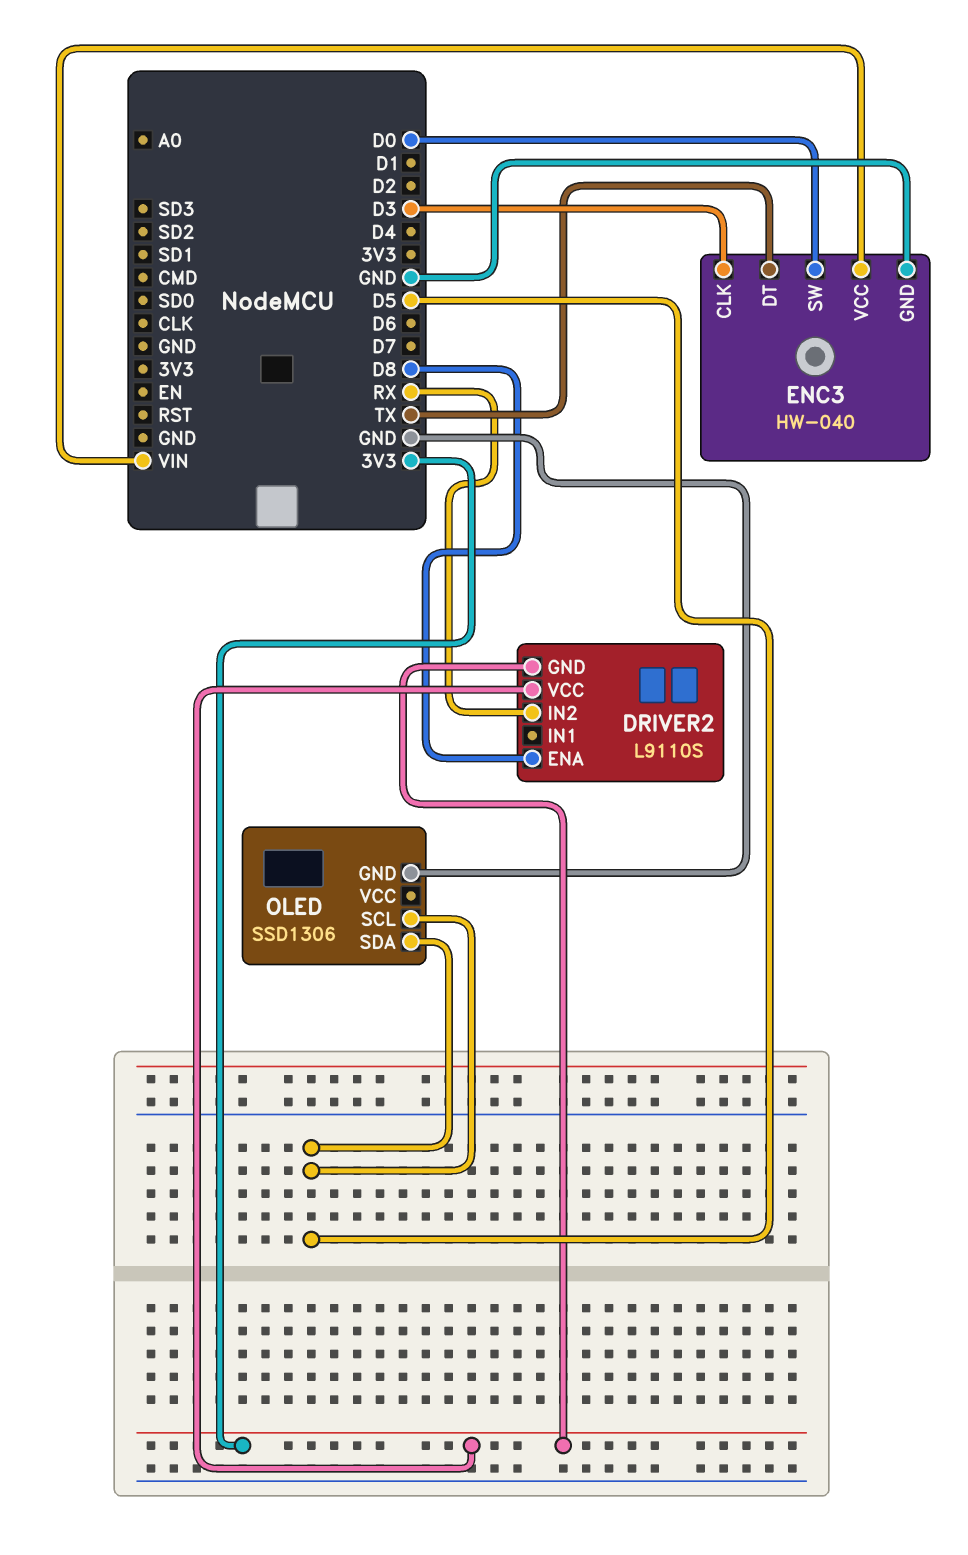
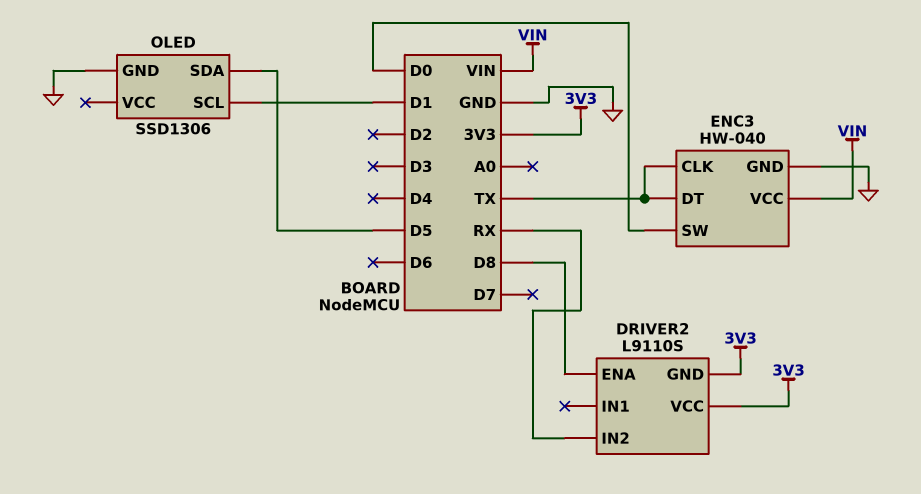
ENC3 pin CLK: D3 -> TX
OLED pin SCL: D5 -> D1

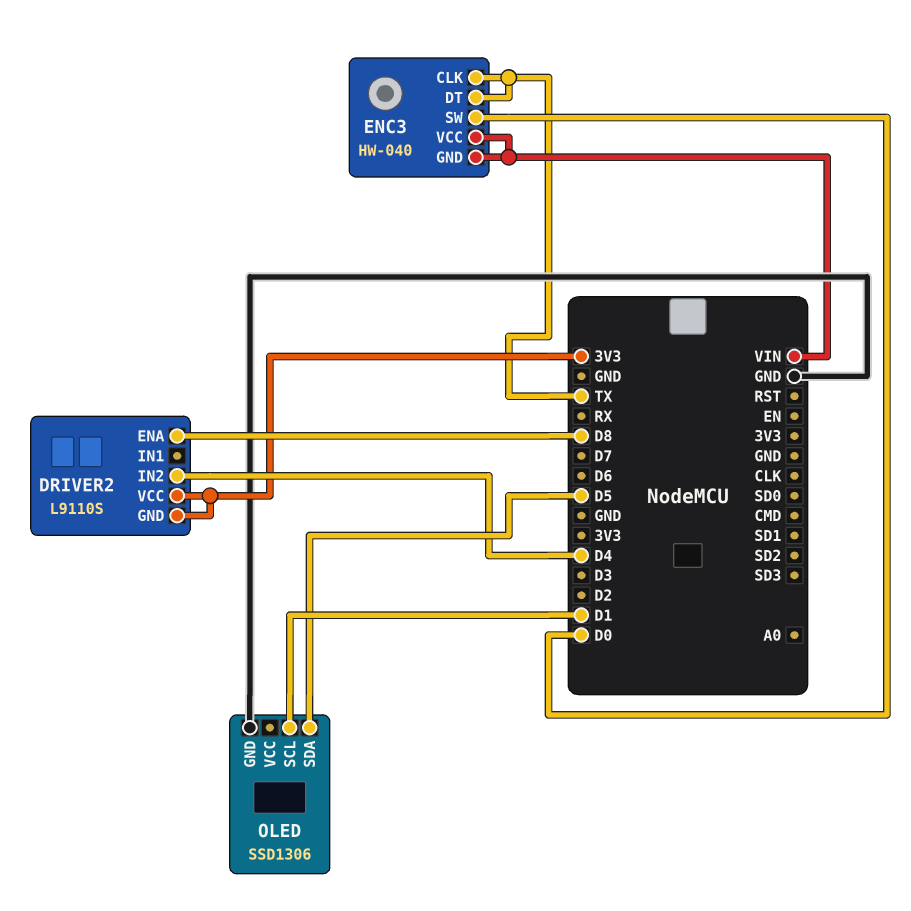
DRIVER2 pin IN2: RX -> D4
ENC3 pin GND: GND -> VIN

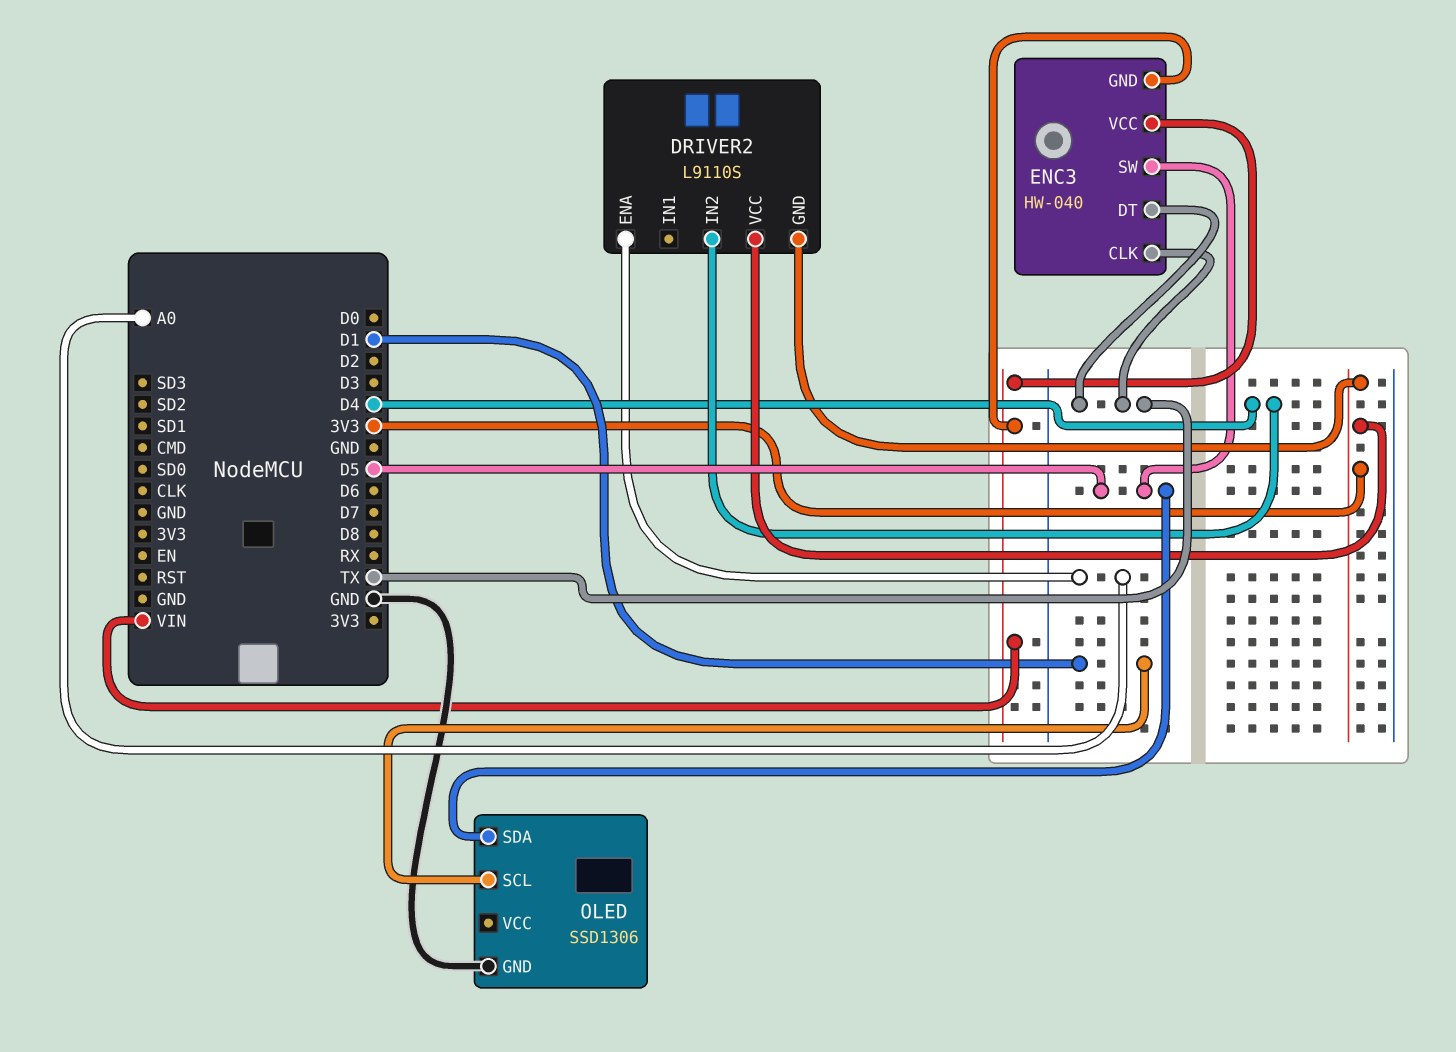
DRIVER2 pin ENA: D8 -> A0
ENC3 pin SW: D0 -> D5

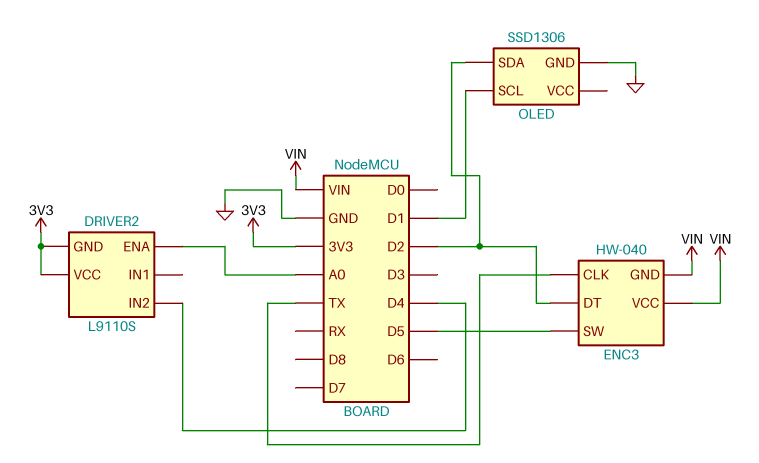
ENC3 pin DT: TX -> D2
OLED pin SDA: D5 -> D2

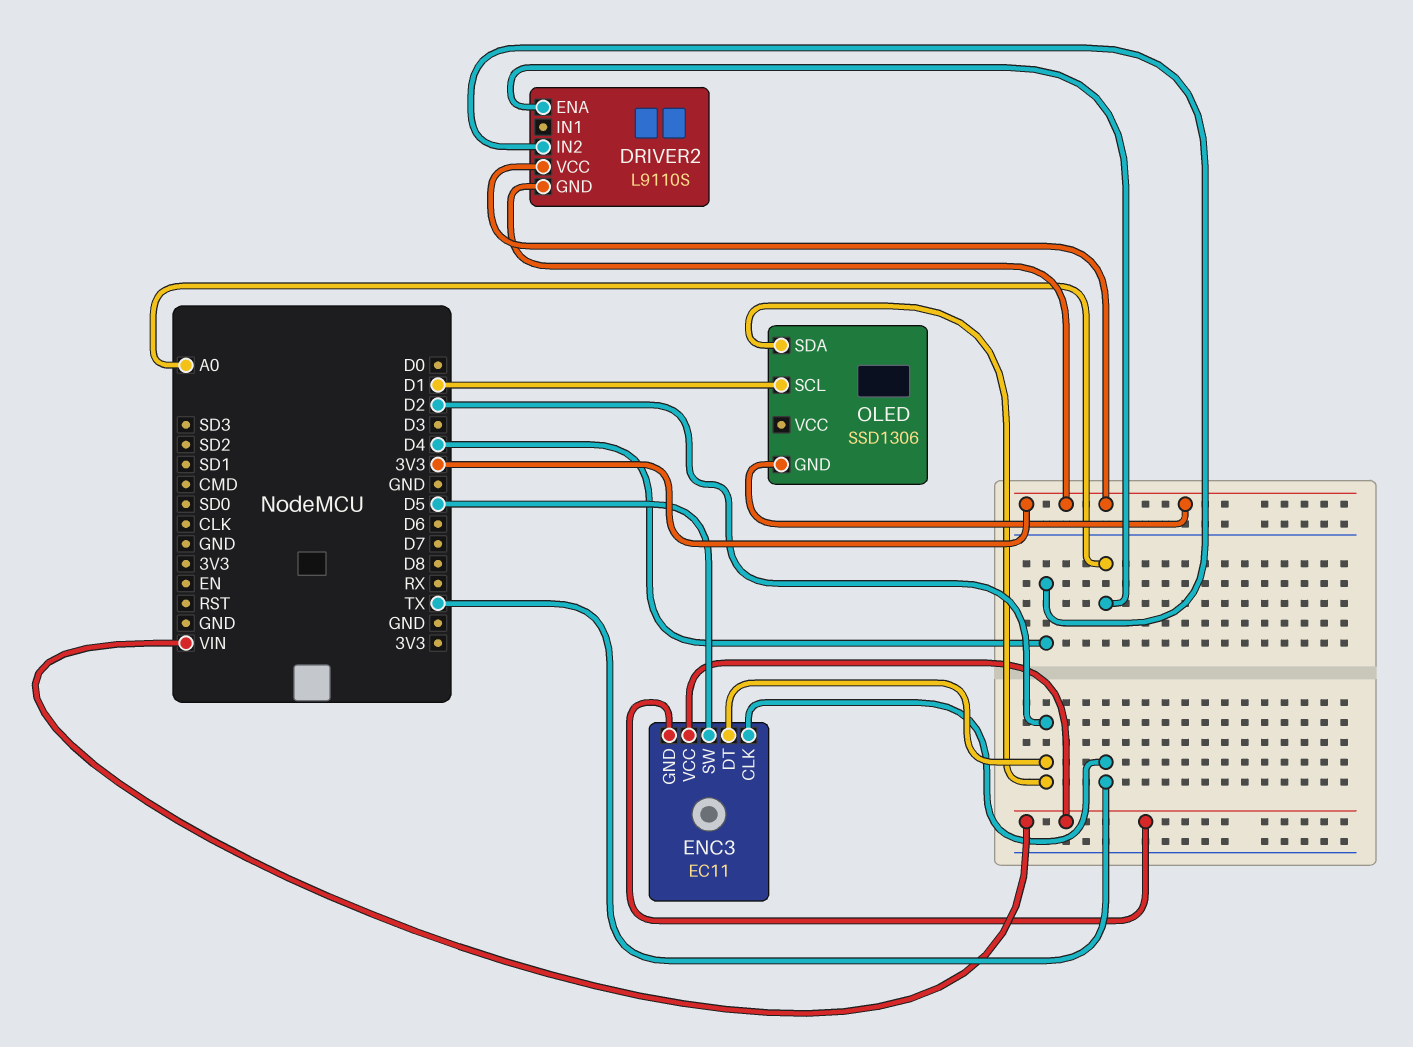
ENC3: HW-040 -> EC11
OLED pin GND: GND -> 3V3

